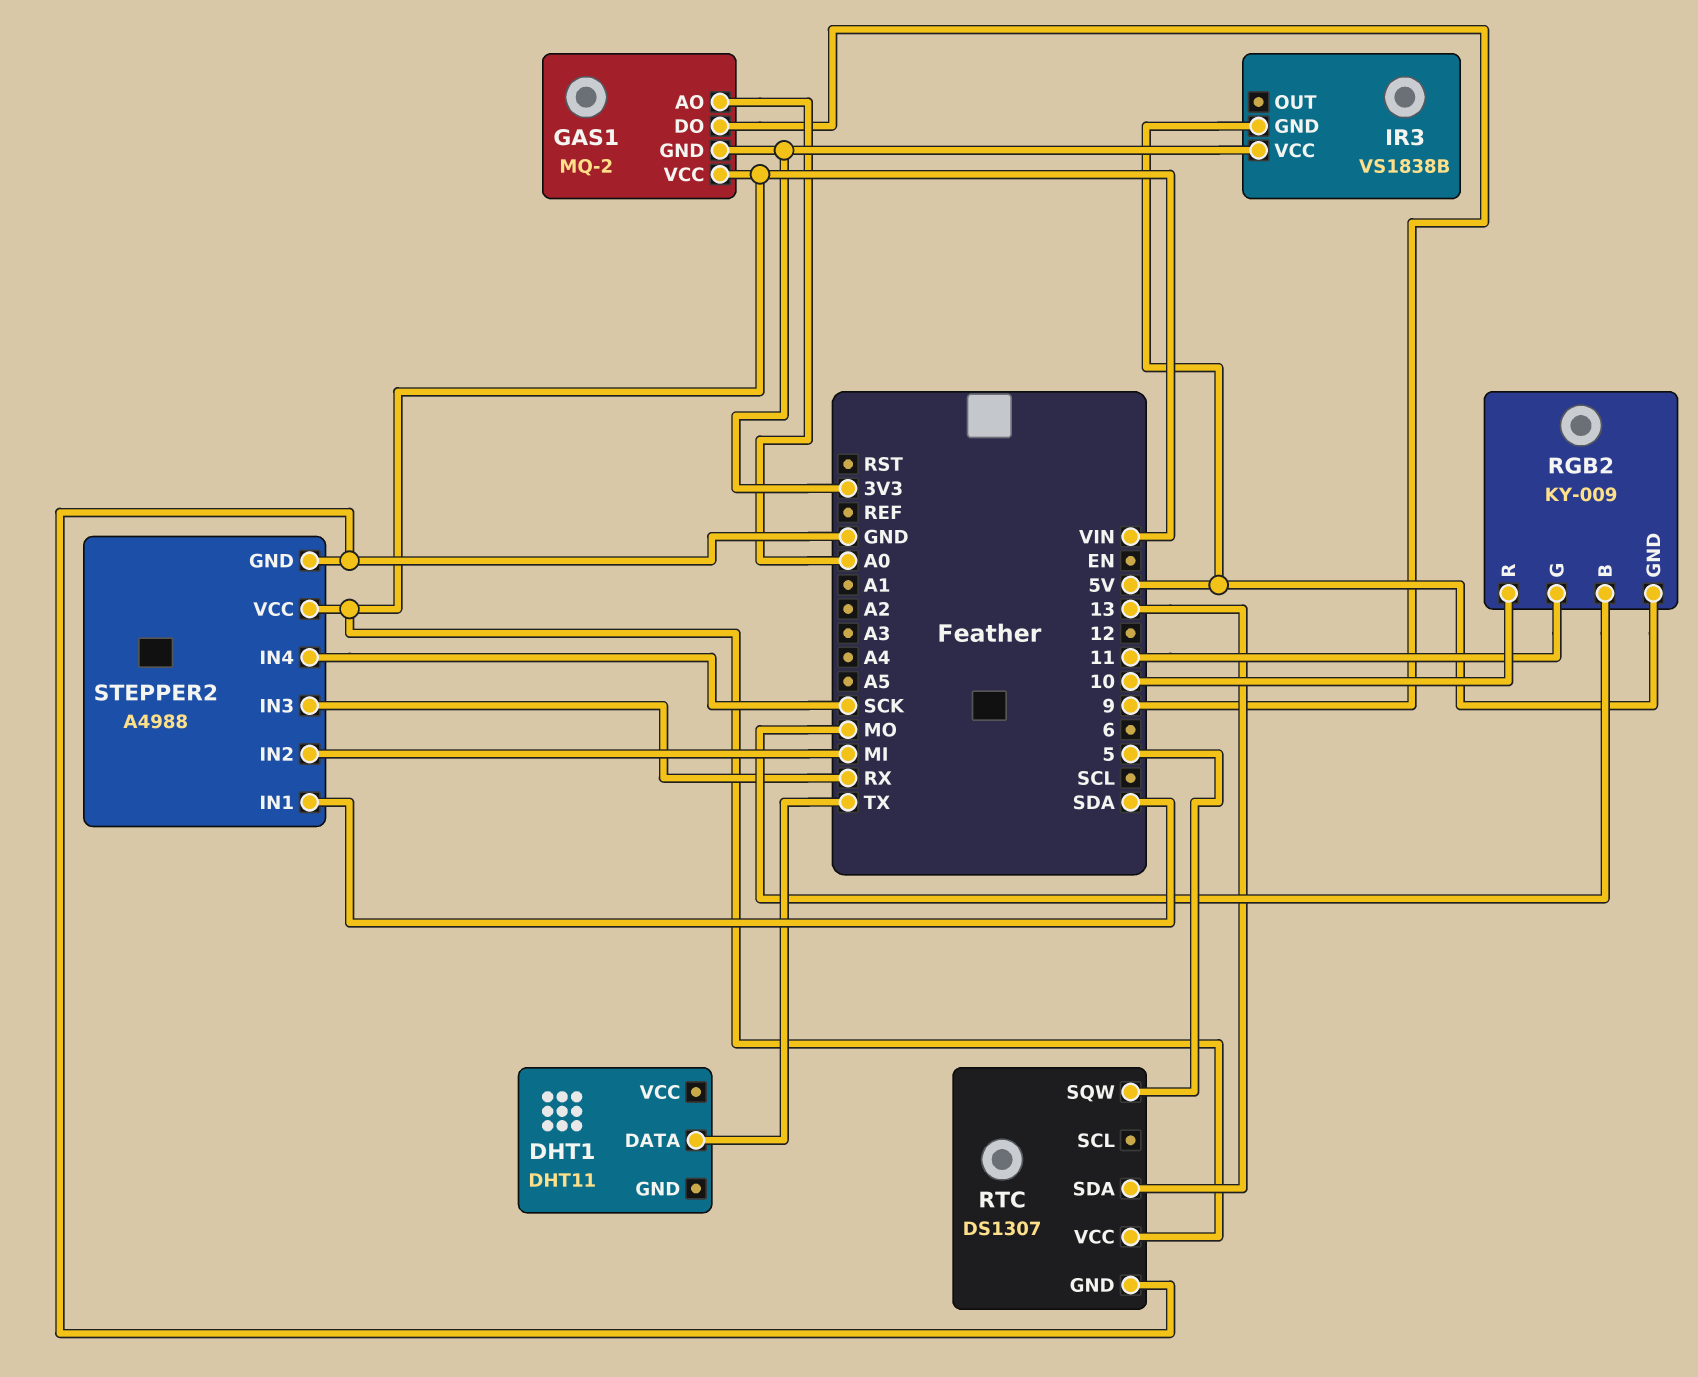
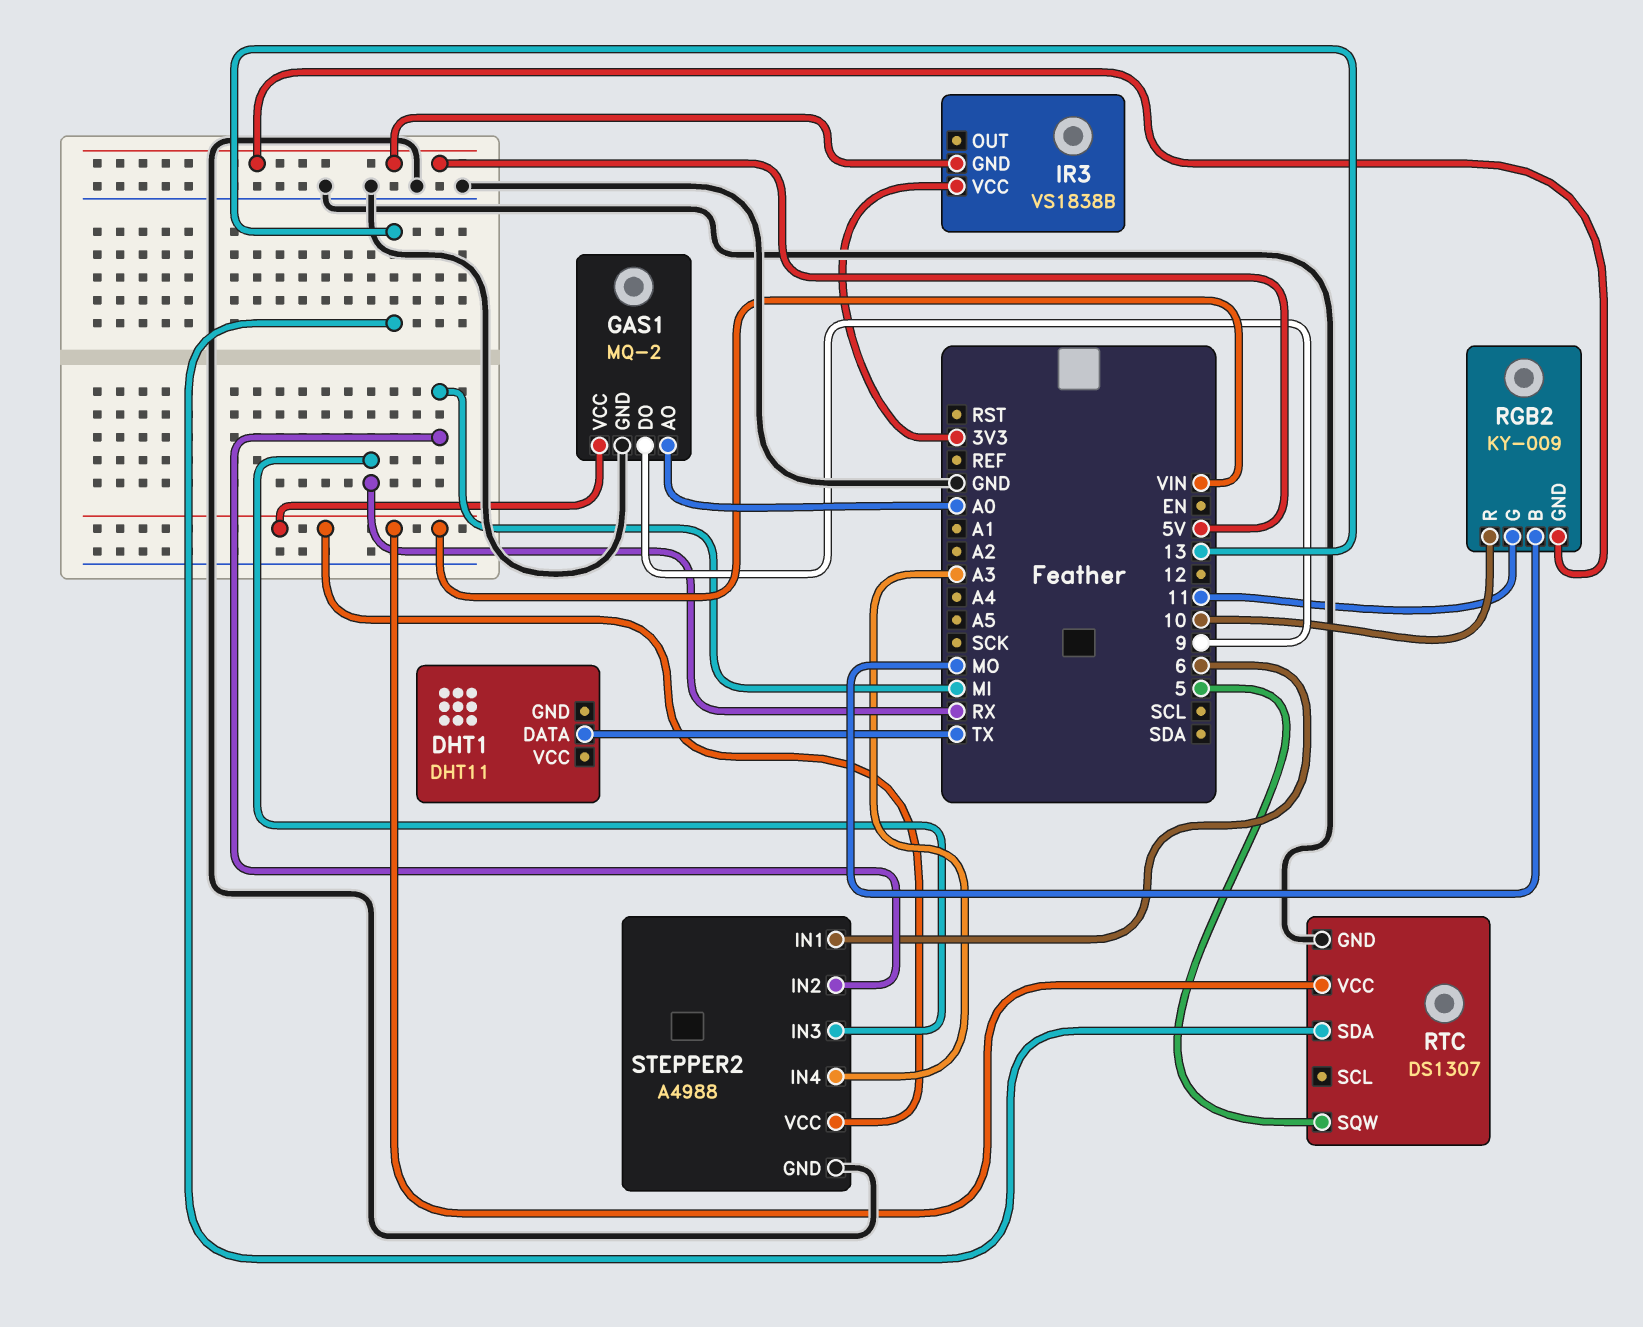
GAS1 pin GND: 3V3 -> GND
STEPPER2 pin IN1: SDA -> 6
STEPPER2 pin IN4: SCK -> A3

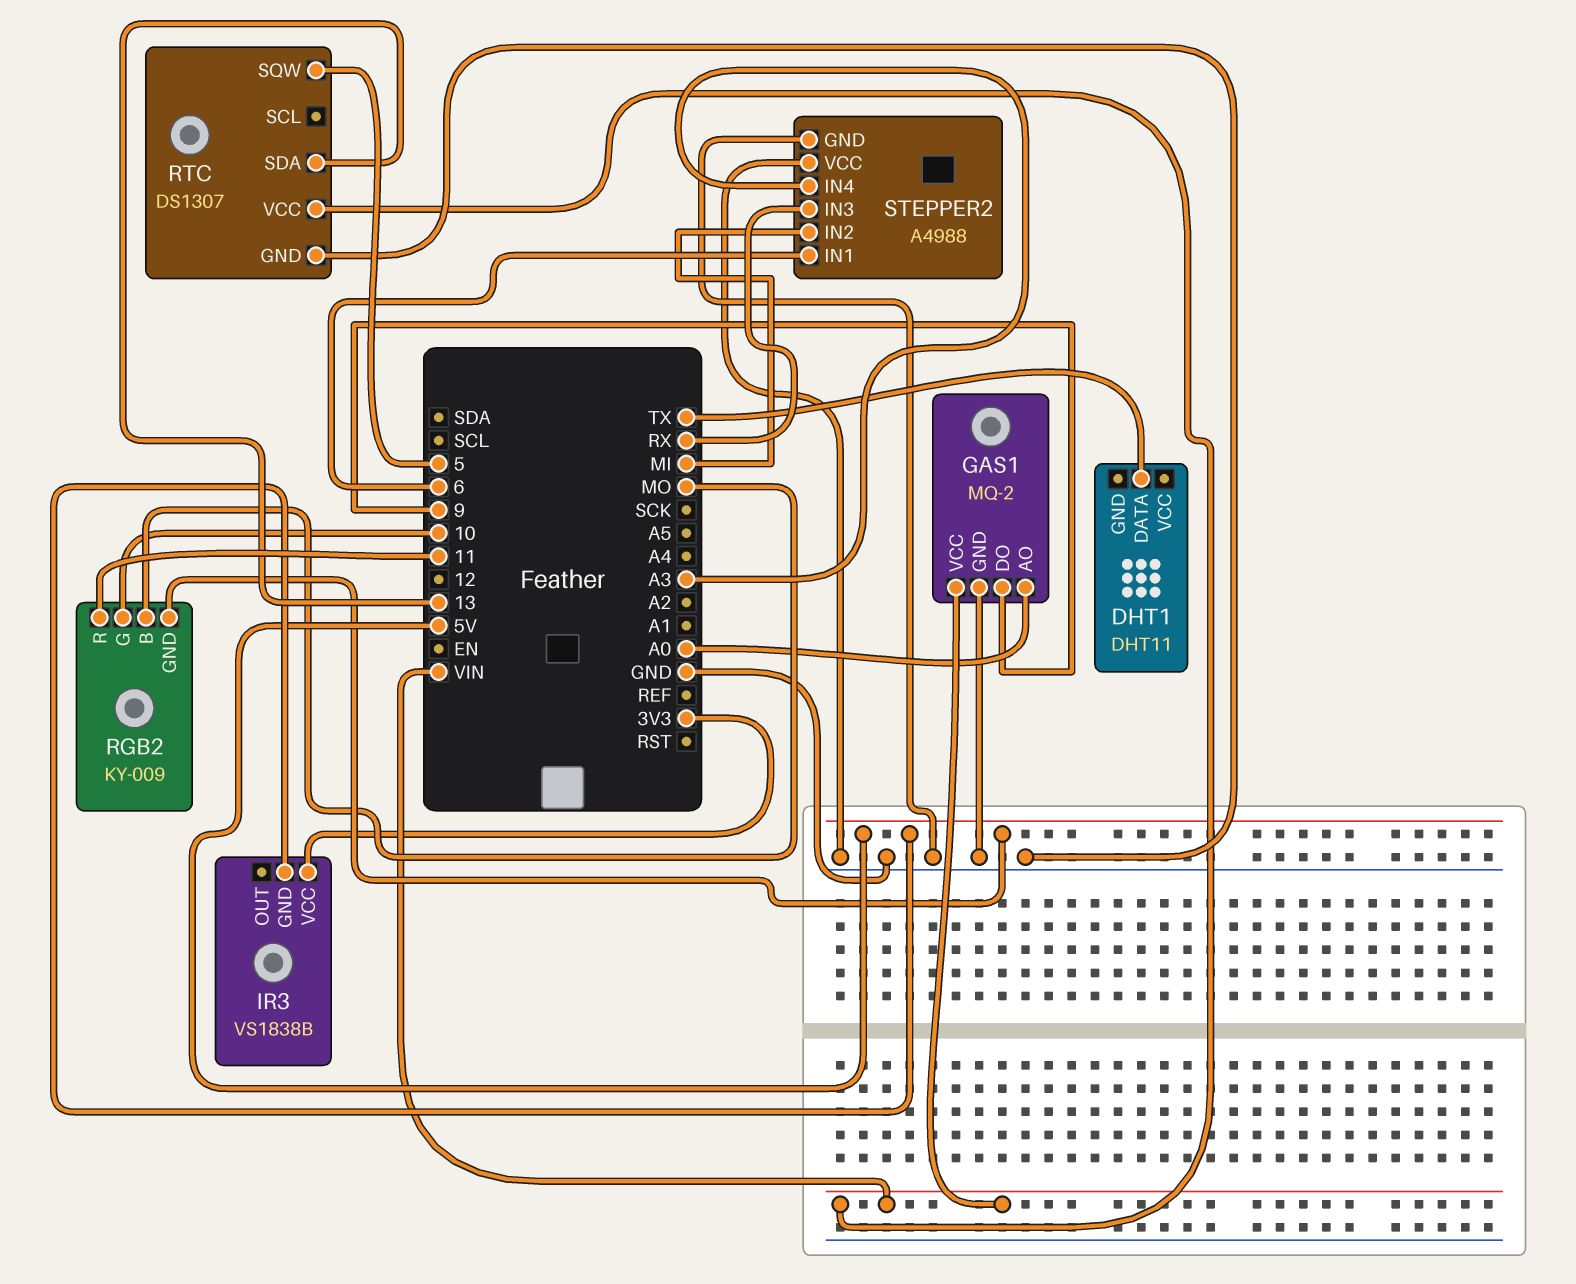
RGB2 pin G: 11 -> 10
RGB2 pin R: 10 -> 11
STEPPER2 pin VCC: VIN -> GND

